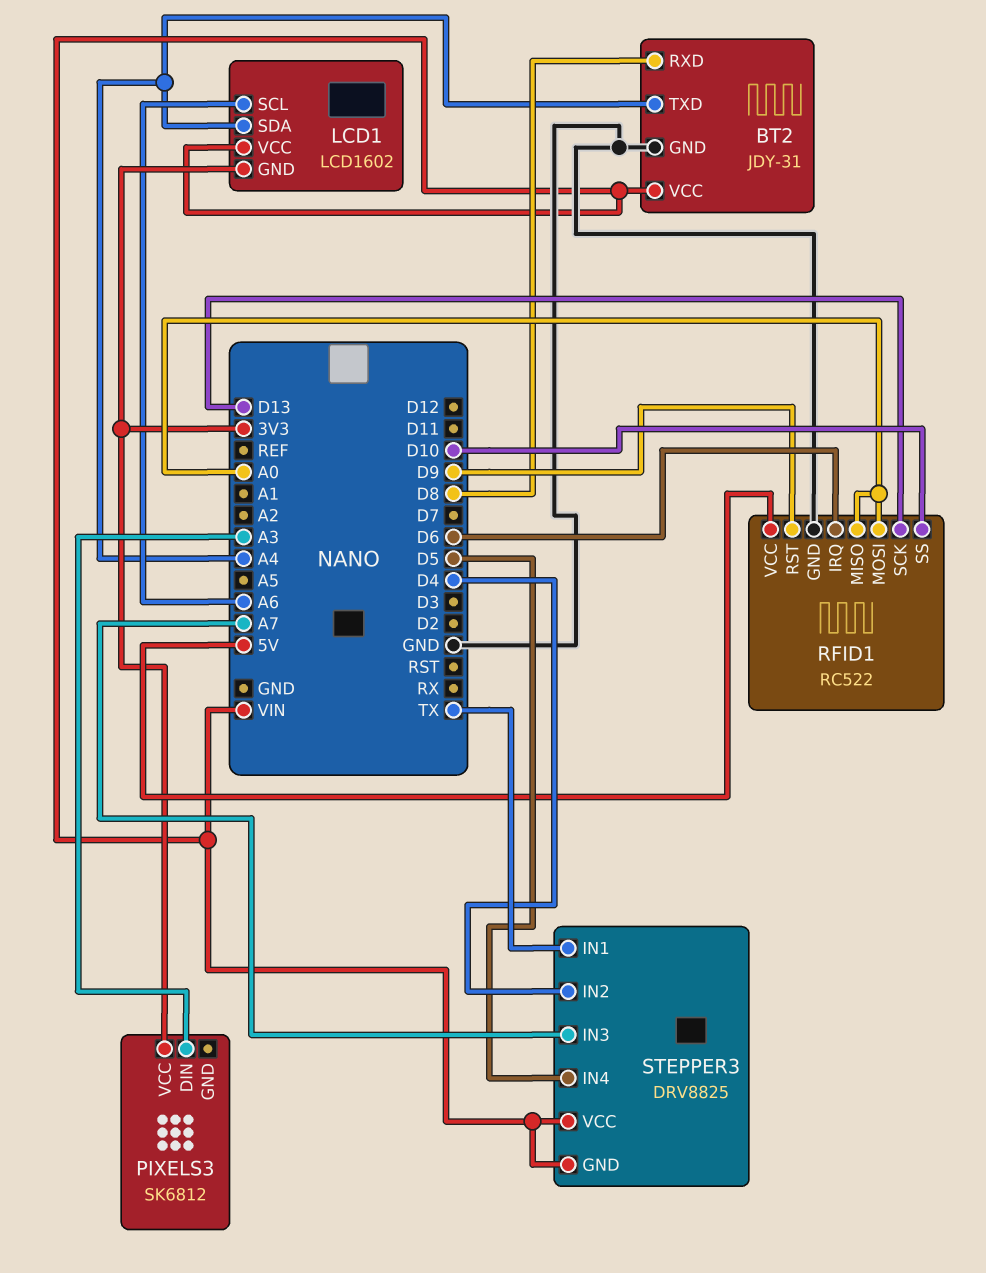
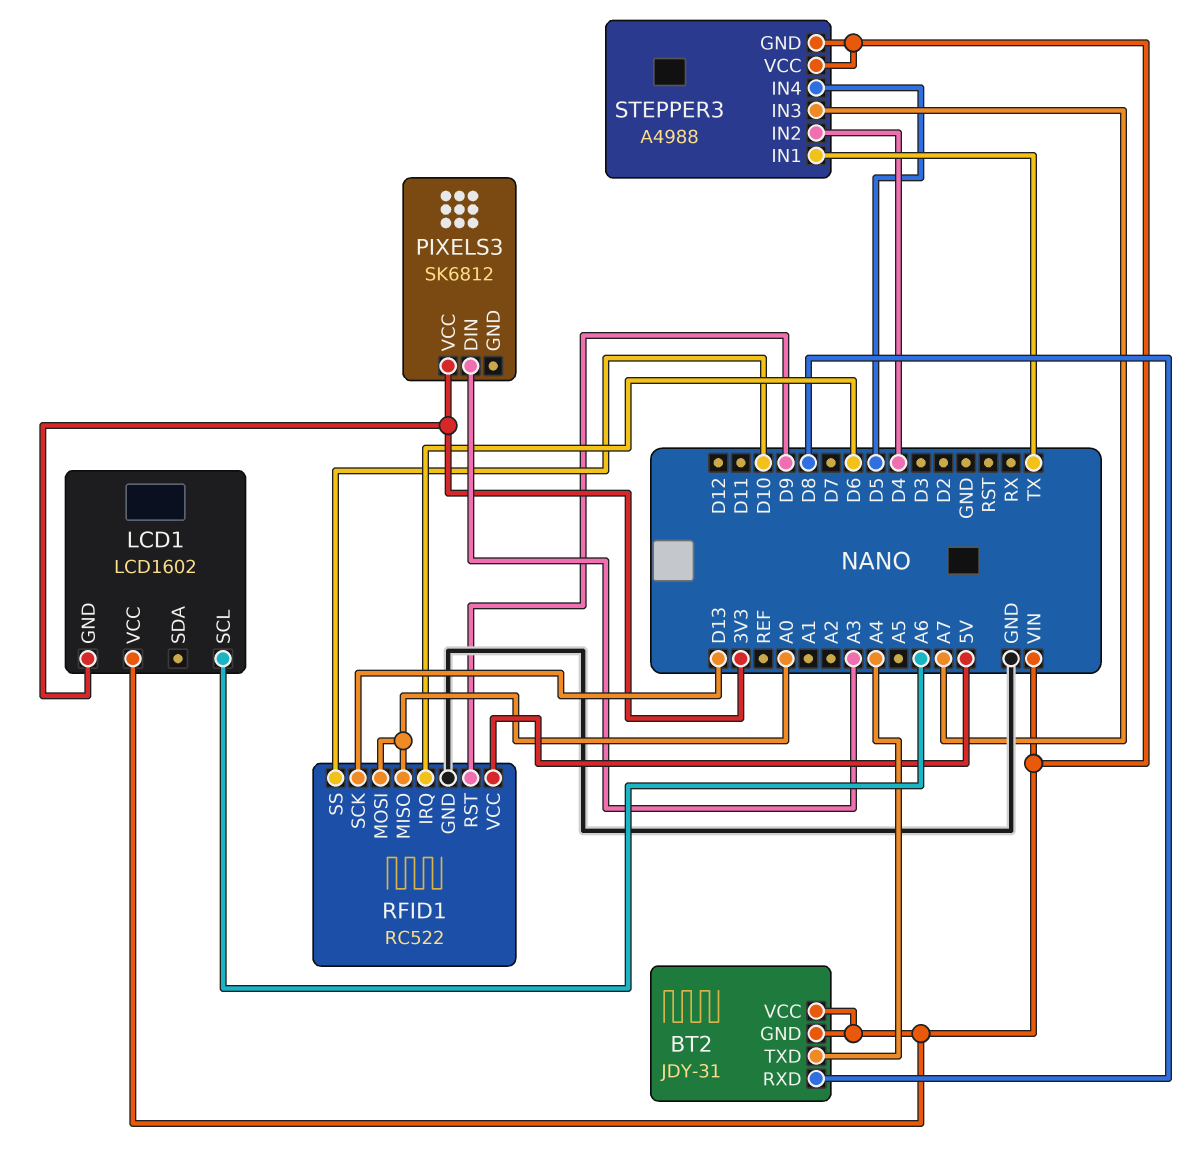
BT2 pin GND: GND -> VIN
LCD1 pin SDA: A4 -> none
STEPPER3: DRV8825 -> A4988

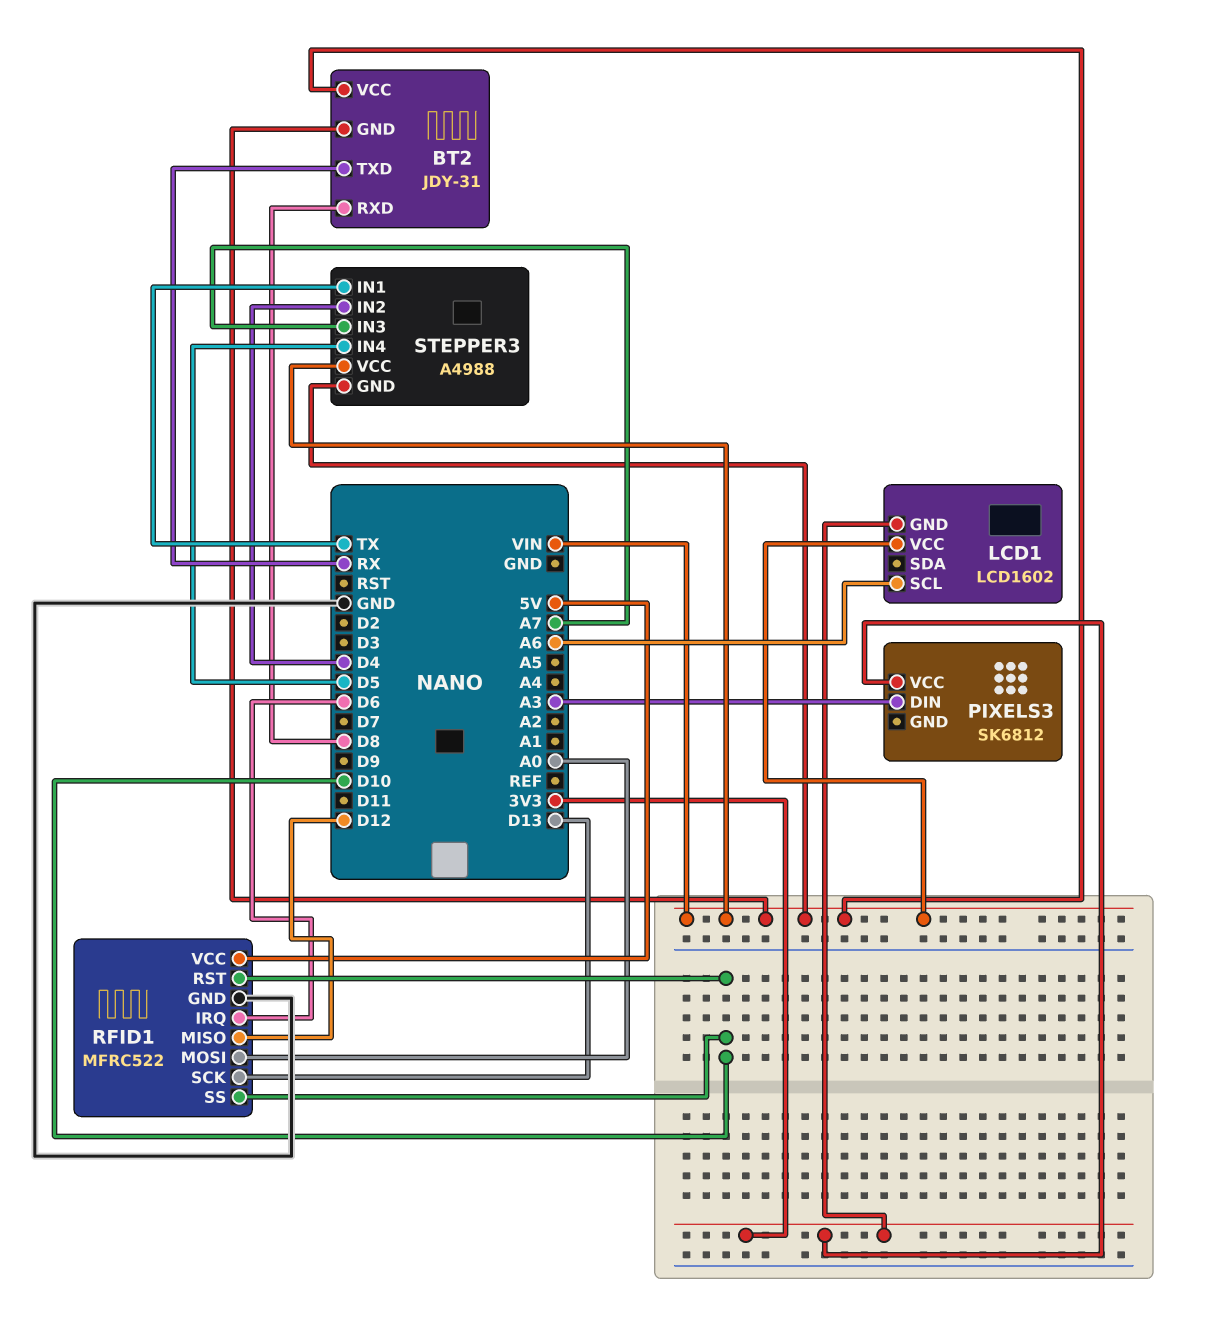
BT2 pin TXD: A4 -> RX
RFID1: RC522 -> MFRC522
RFID1 pin MISO: A0 -> D12
RFID1 pin RST: D9 -> D10

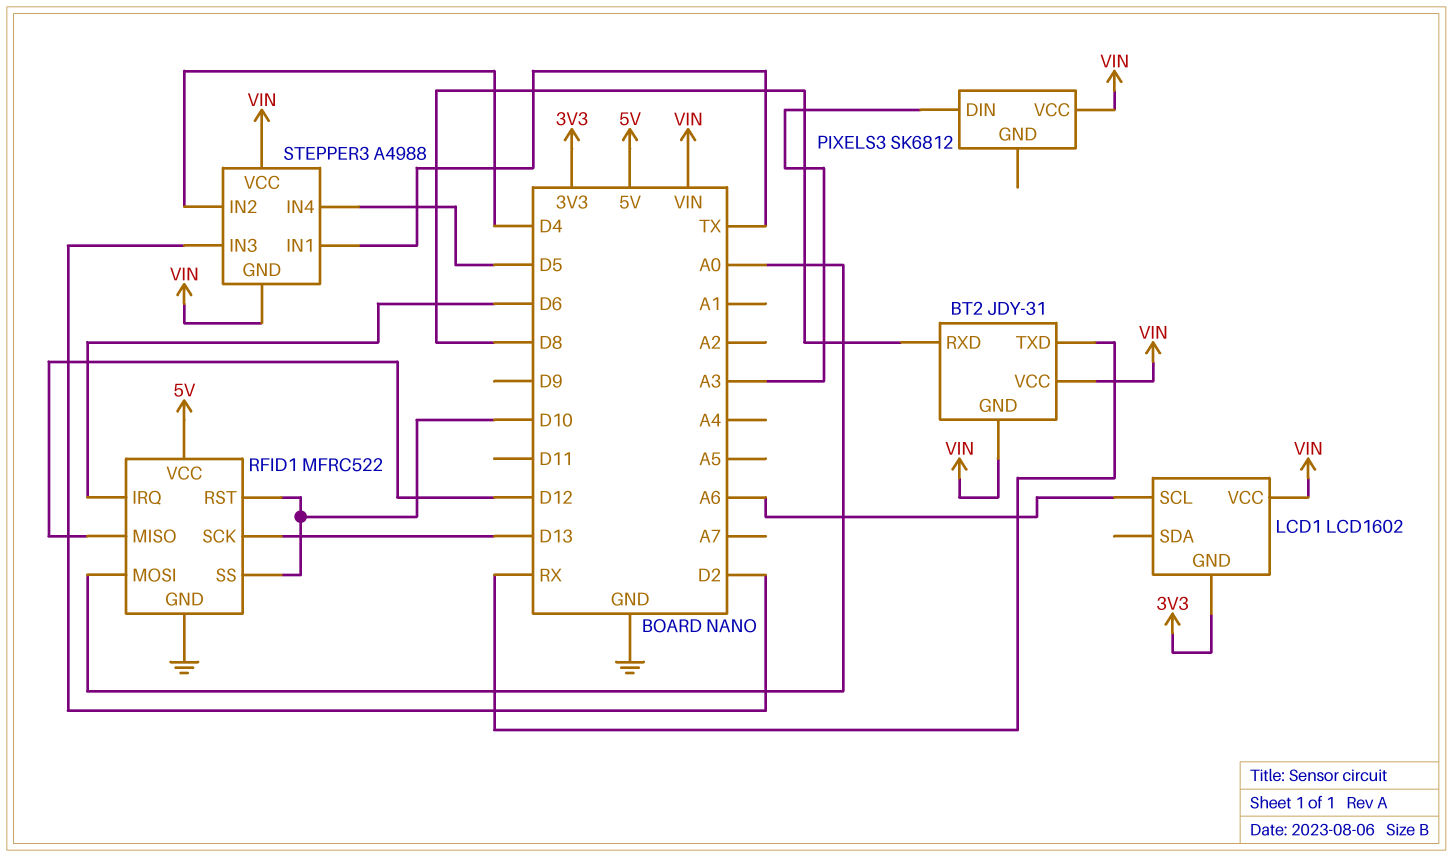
PIXELS3 pin VCC: 3V3 -> VIN
STEPPER3 pin IN3: A7 -> D2

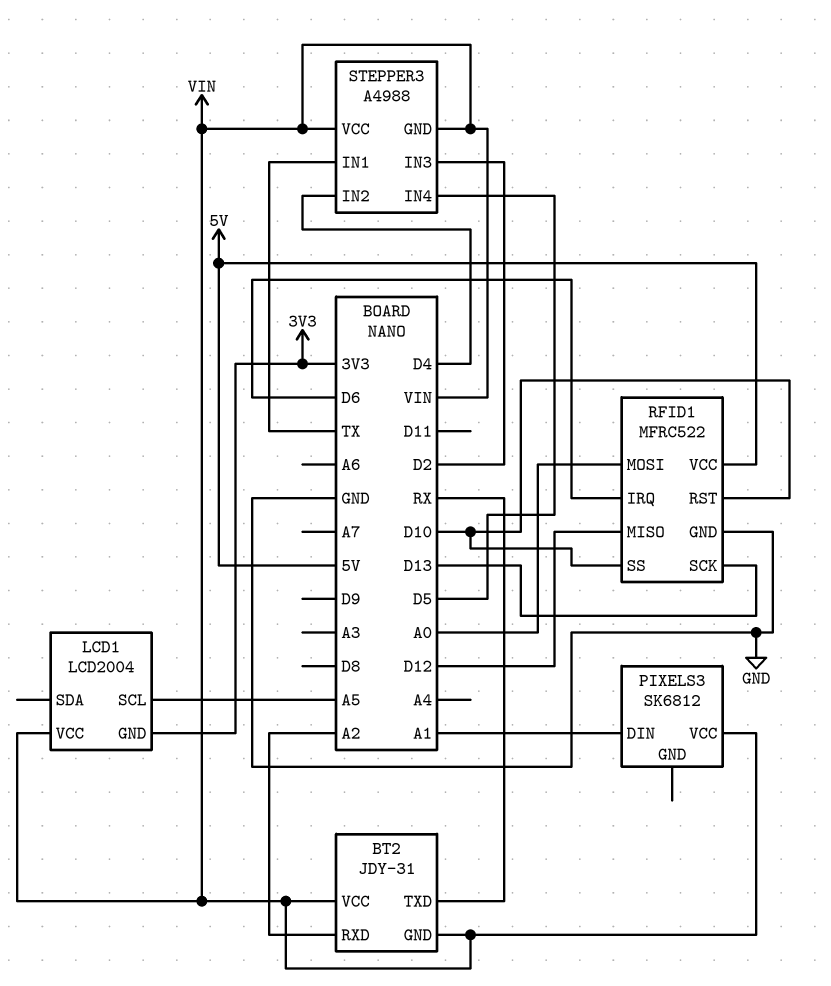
BT2 pin RXD: D8 -> A2
LCD1: LCD1602 -> LCD2004
LCD1 pin SCL: A6 -> A5
PIXELS3 pin DIN: A3 -> A1

